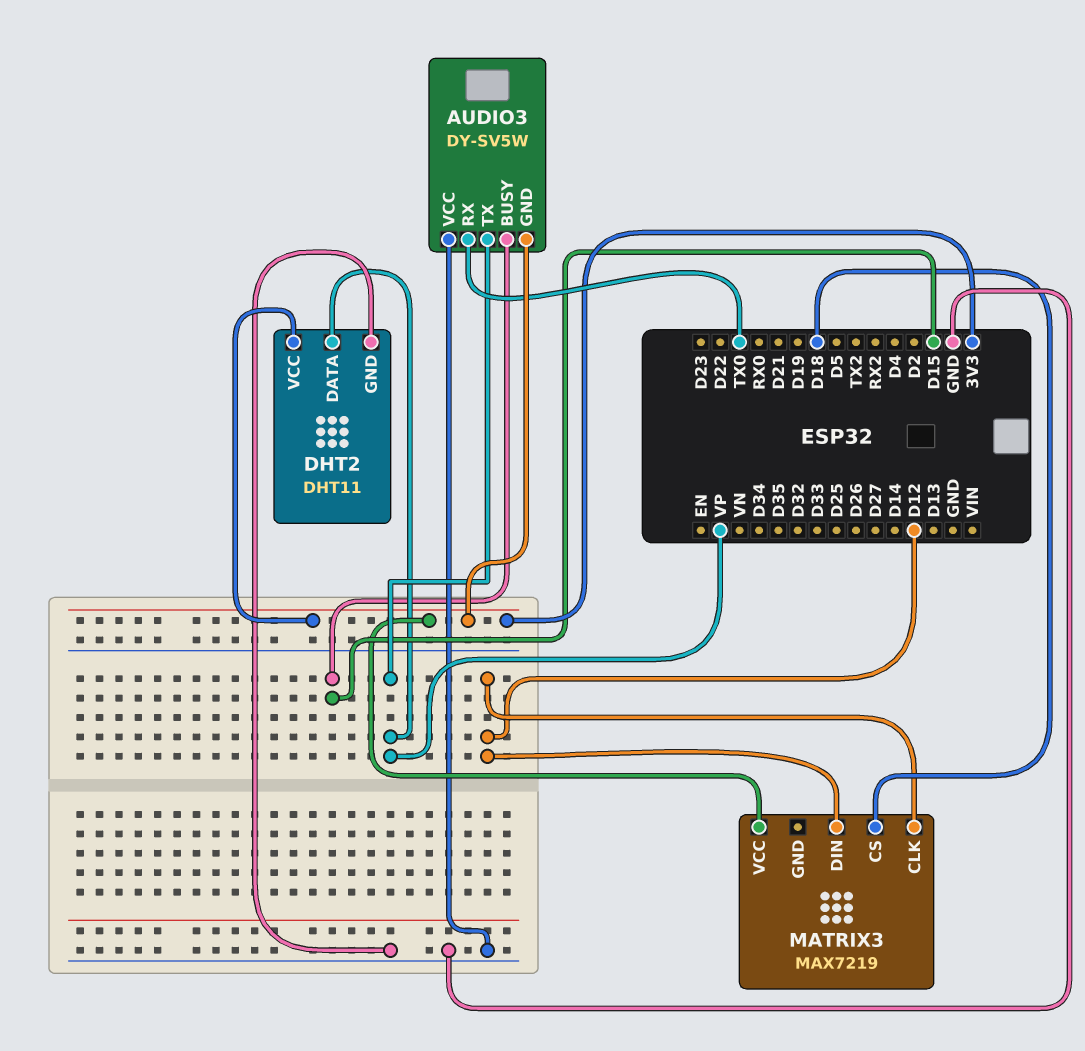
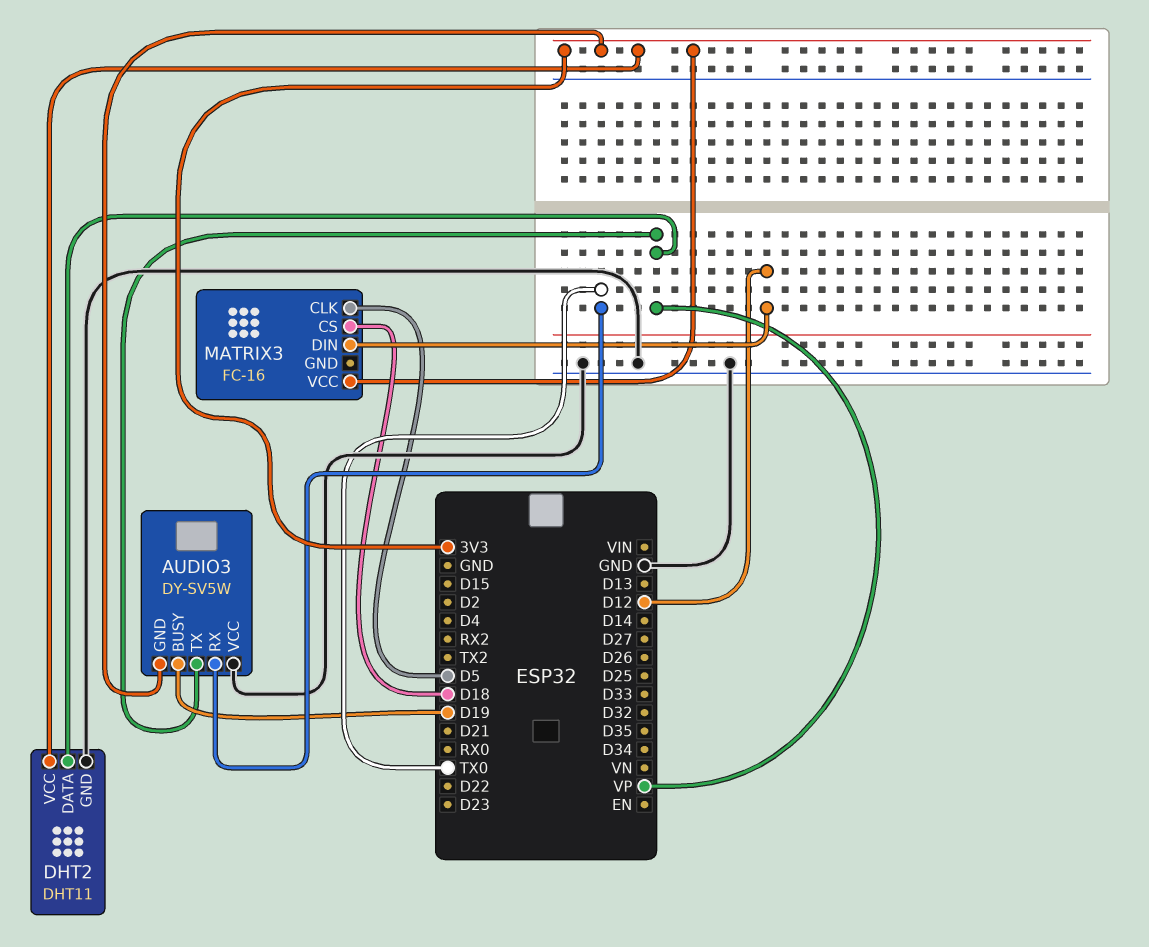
AUDIO3 pin BUSY: D15 -> D19
MATRIX3: MAX7219 -> FC-16
MATRIX3 pin CLK: D12 -> D5

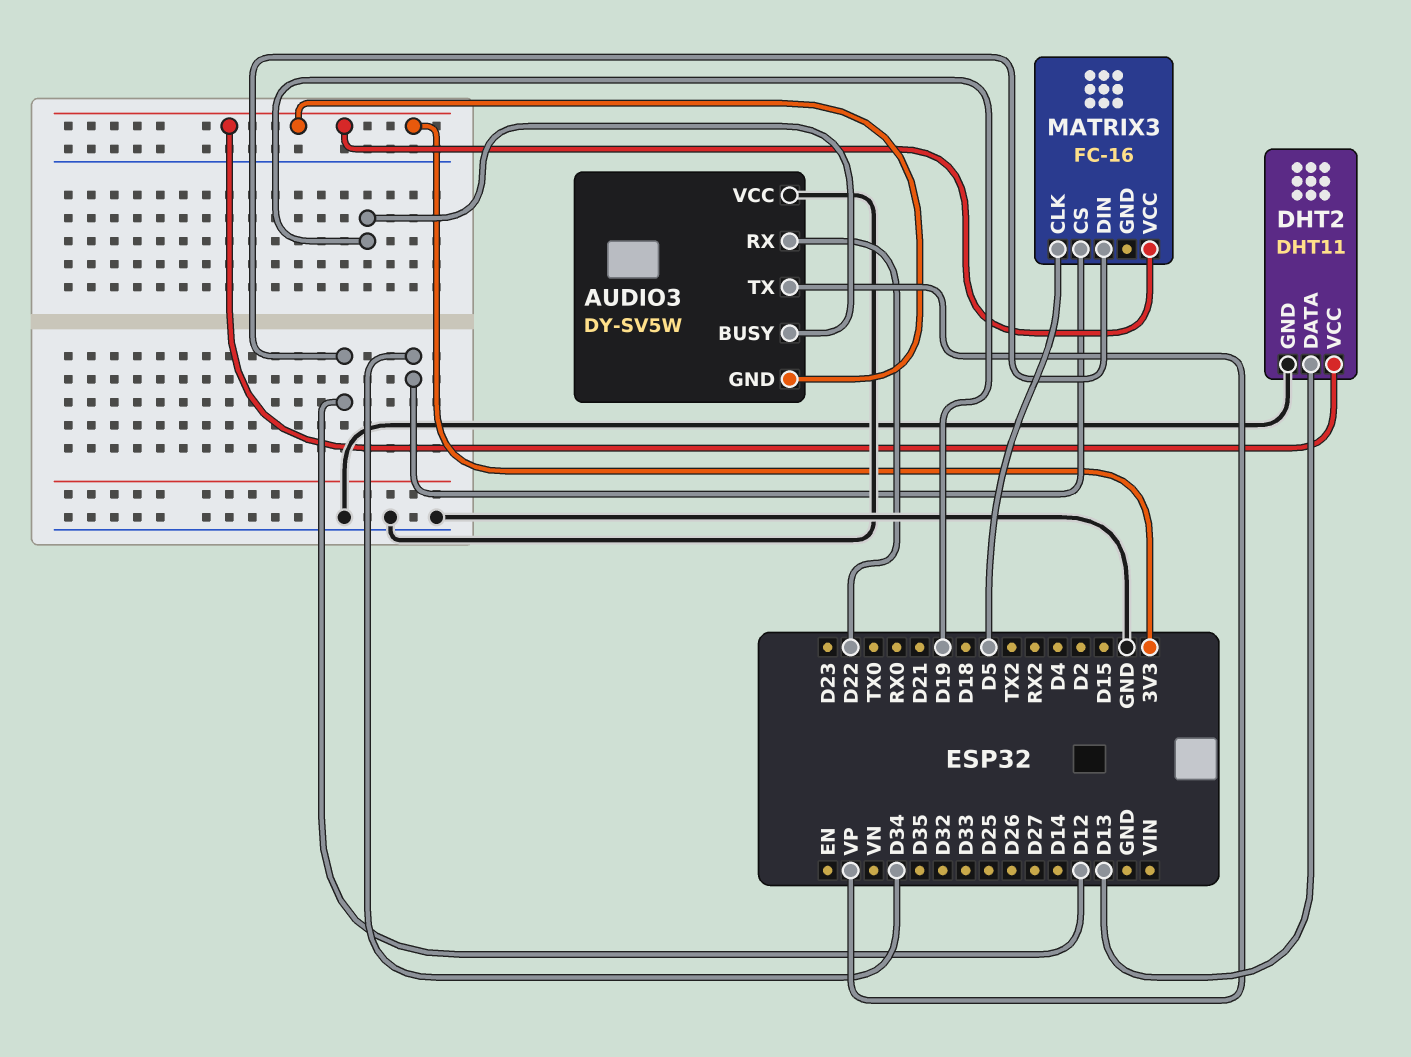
AUDIO3 pin RX: TX0 -> D22
DHT2 pin DATA: VP -> D13
MATRIX3 pin CS: D18 -> D34

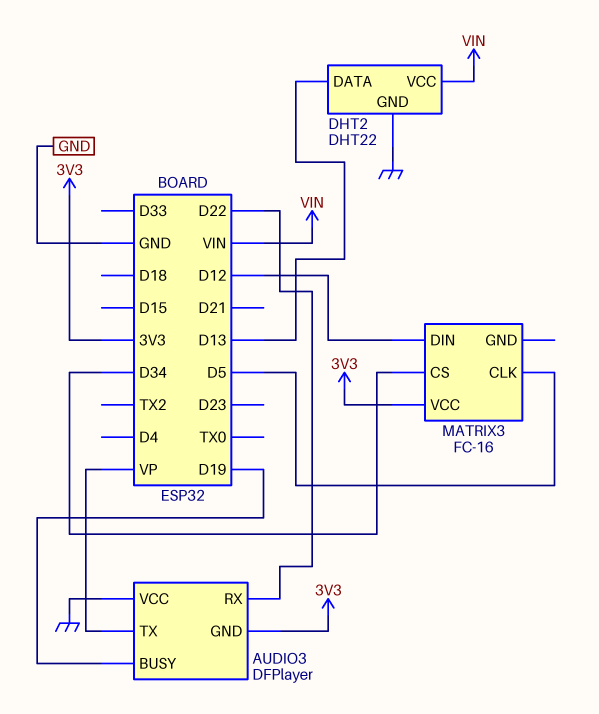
AUDIO3: DY-SV5W -> DFPlayer
DHT2: DHT11 -> DHT22
DHT2 pin VCC: 3V3 -> VIN

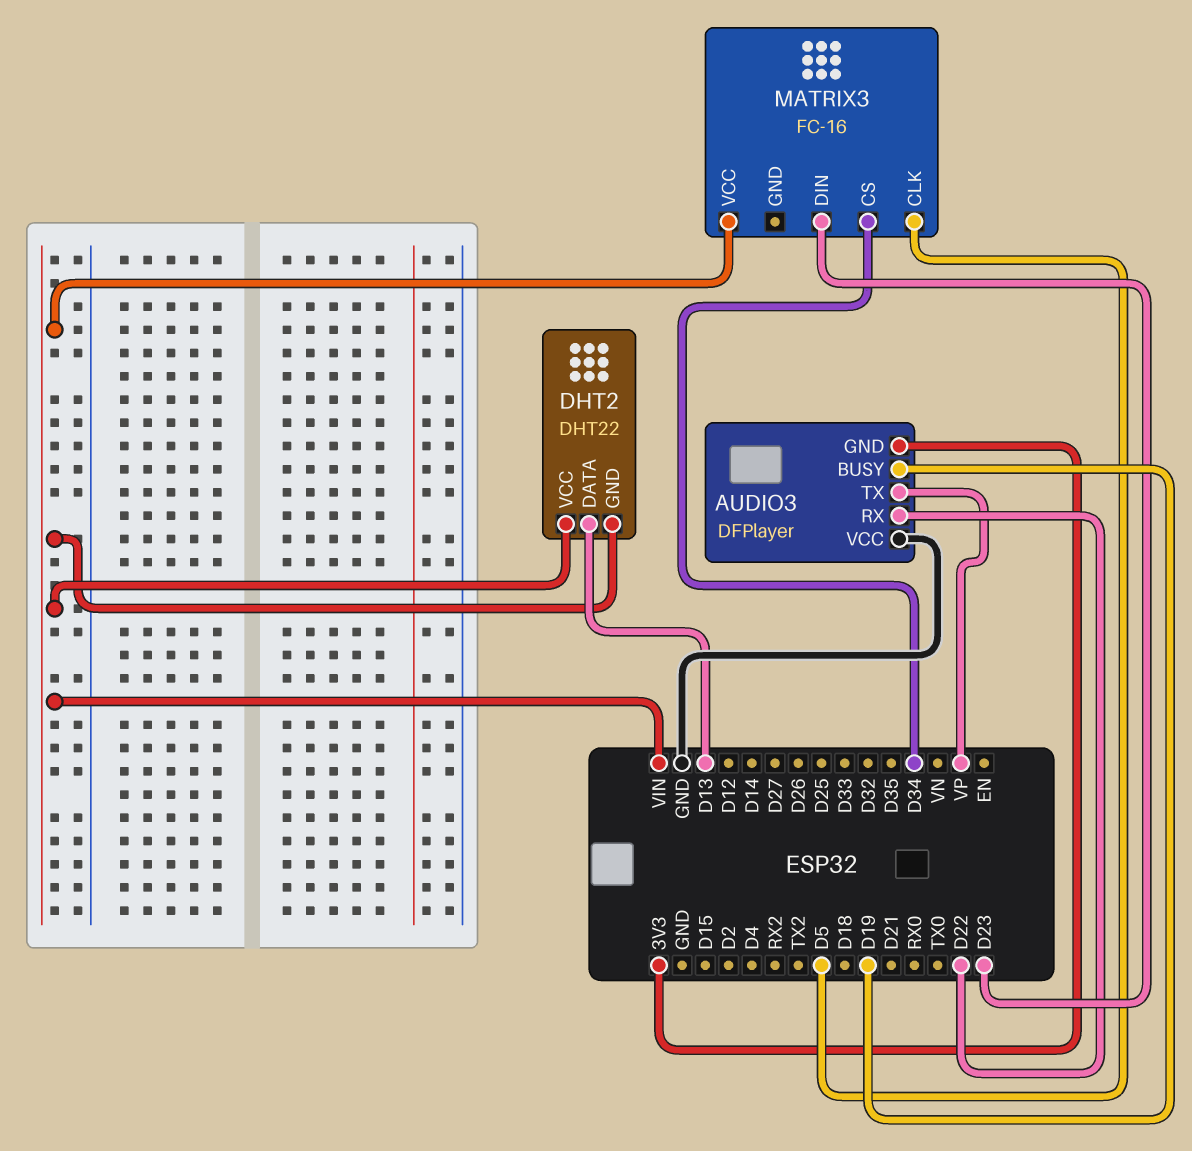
DHT2 pin GND: GND -> VIN
MATRIX3 pin DIN: D12 -> D23
MATRIX3 pin VCC: 3V3 -> VIN

